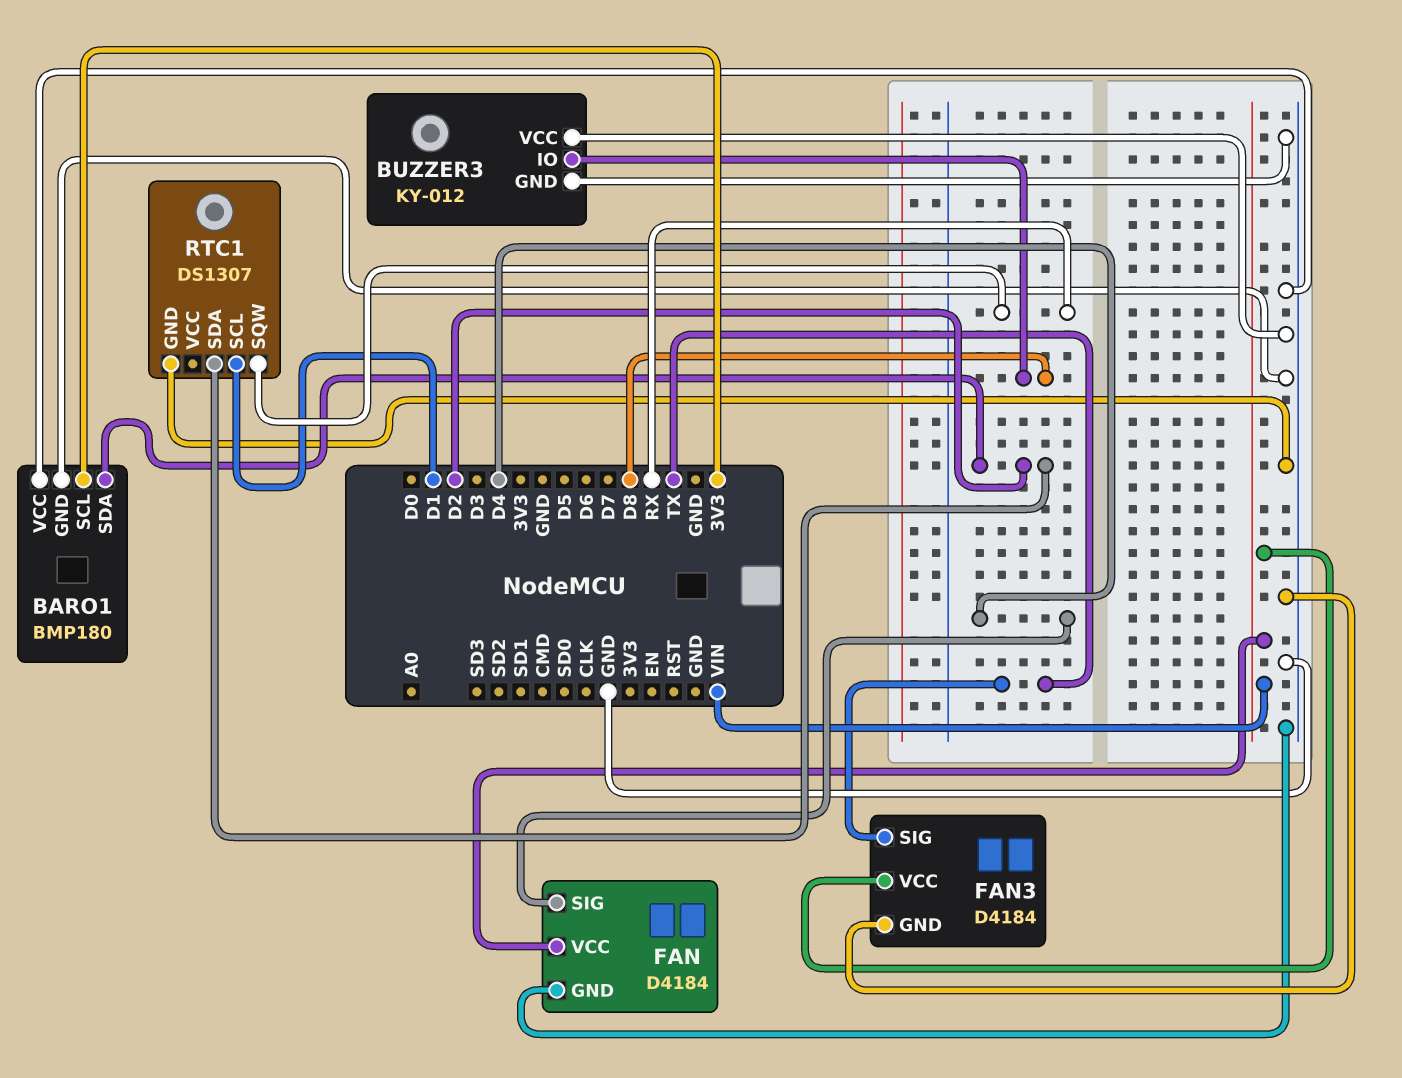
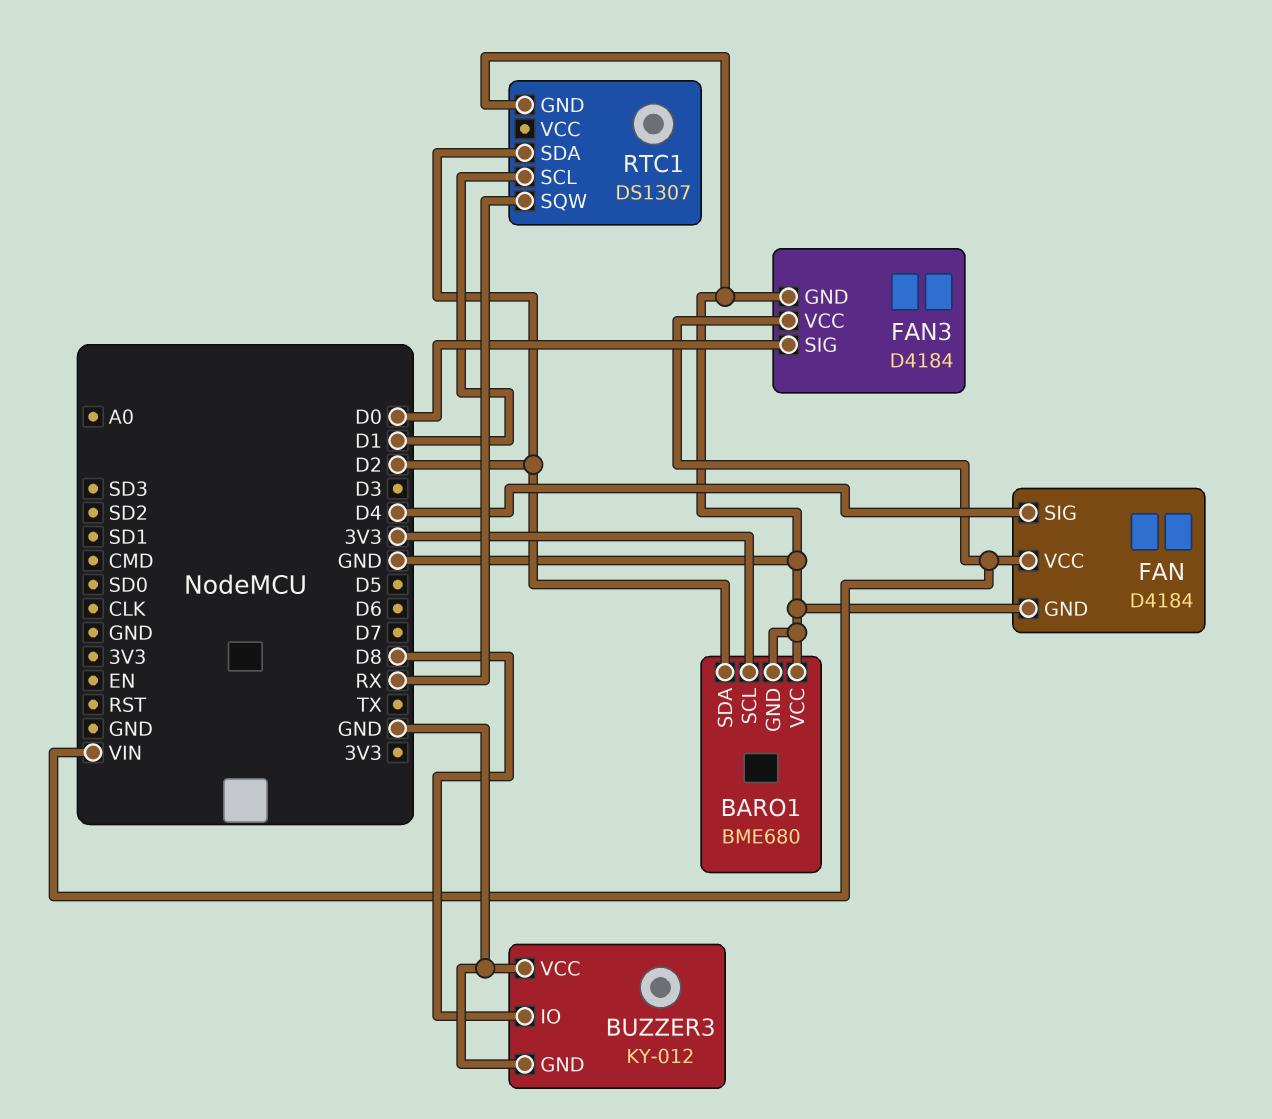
BARO1: BMP180 -> BME680
FAN3 pin SIG: TX -> D0

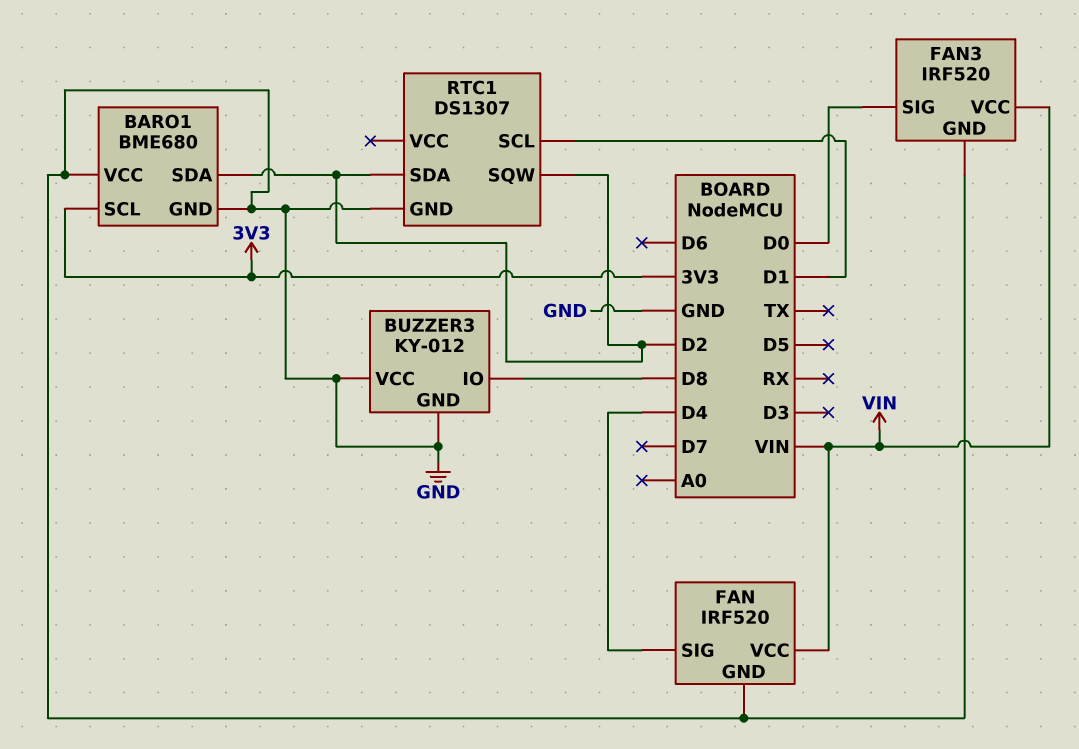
FAN: D4184 -> IRF520
FAN3: D4184 -> IRF520
RTC1 pin SQW: RX -> D2

